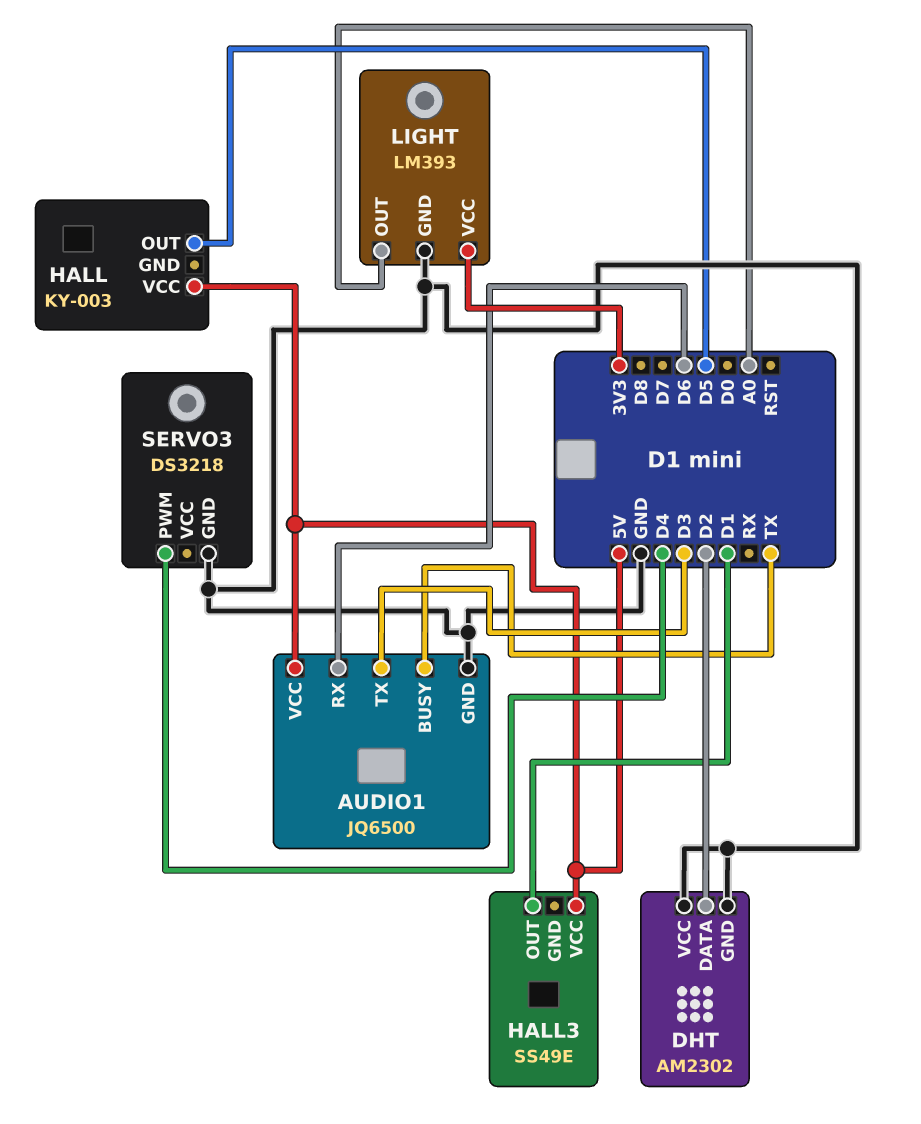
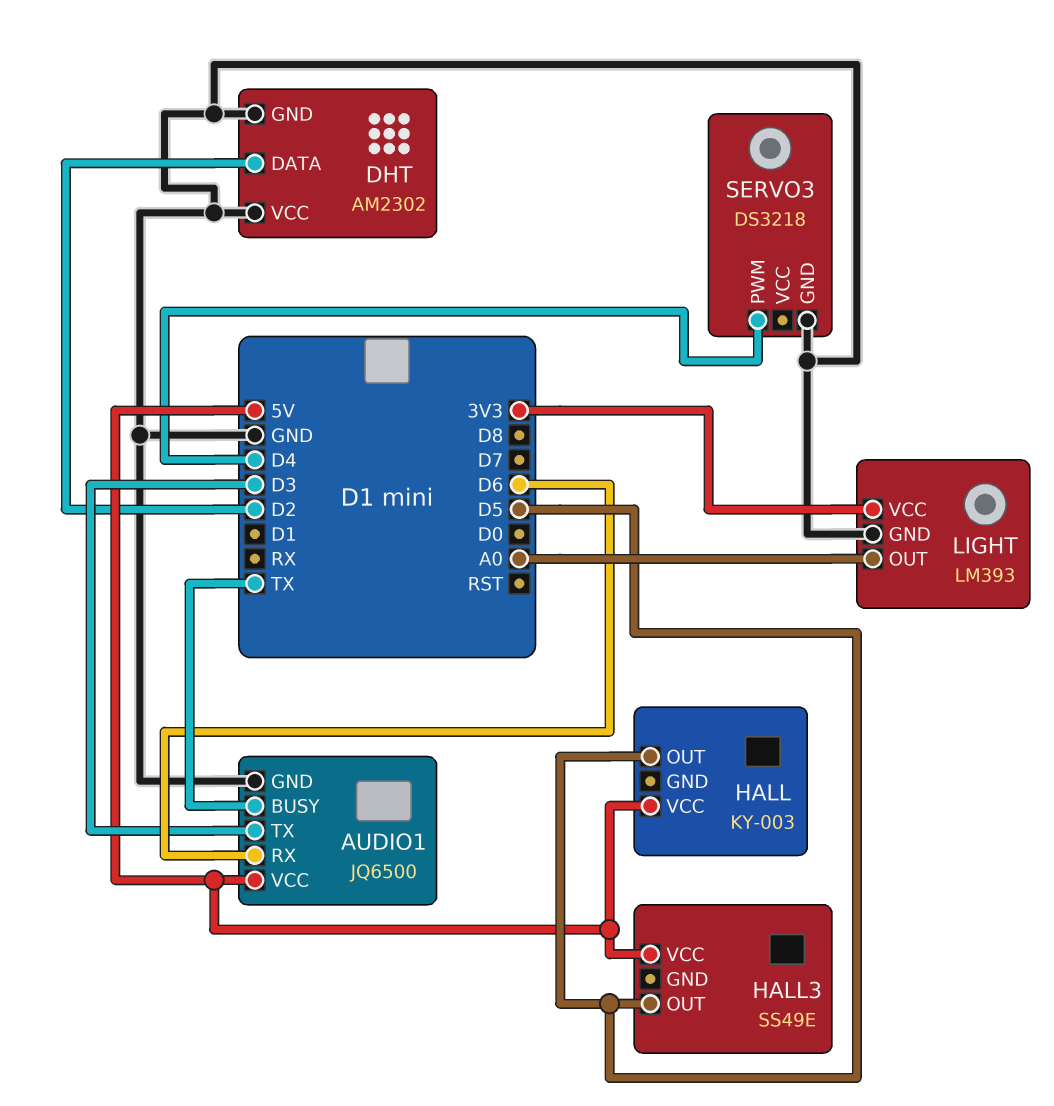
HALL3 pin OUT: D1 -> D5

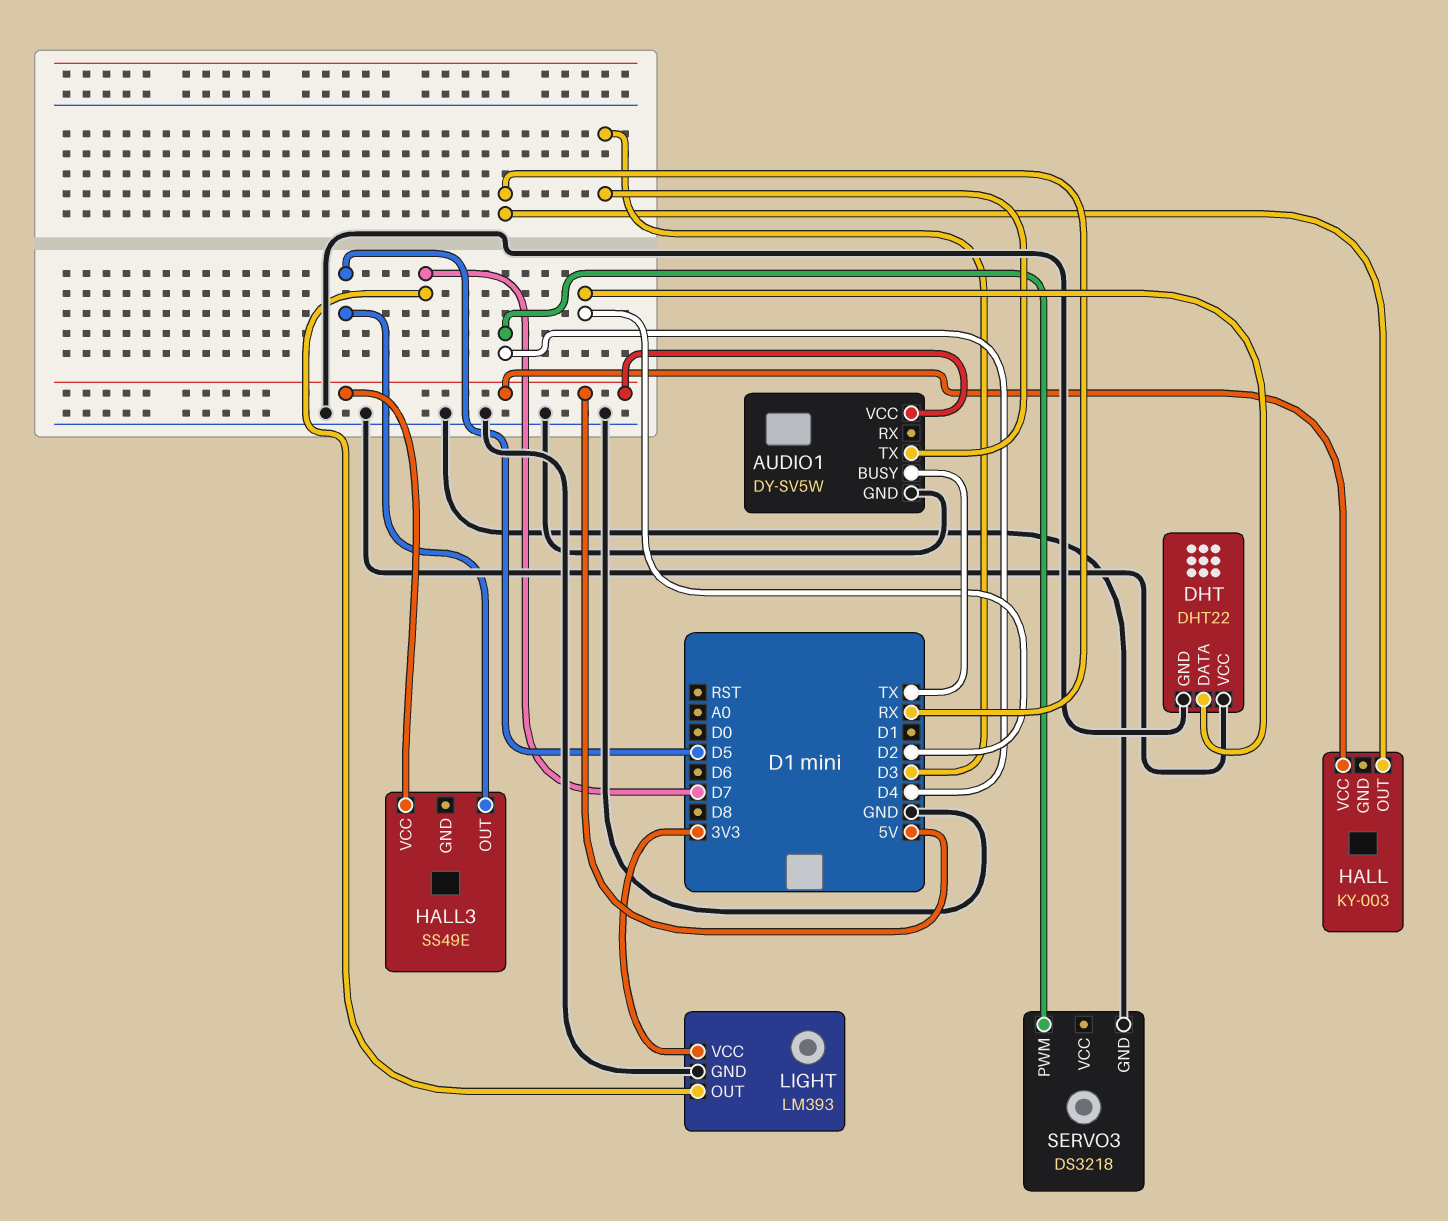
AUDIO1: JQ6500 -> DY-SV5W
AUDIO1 pin RX: D6 -> none
DHT: AM2302 -> DHT22
HALL pin OUT: D5 -> RX
LIGHT pin OUT: A0 -> D7

